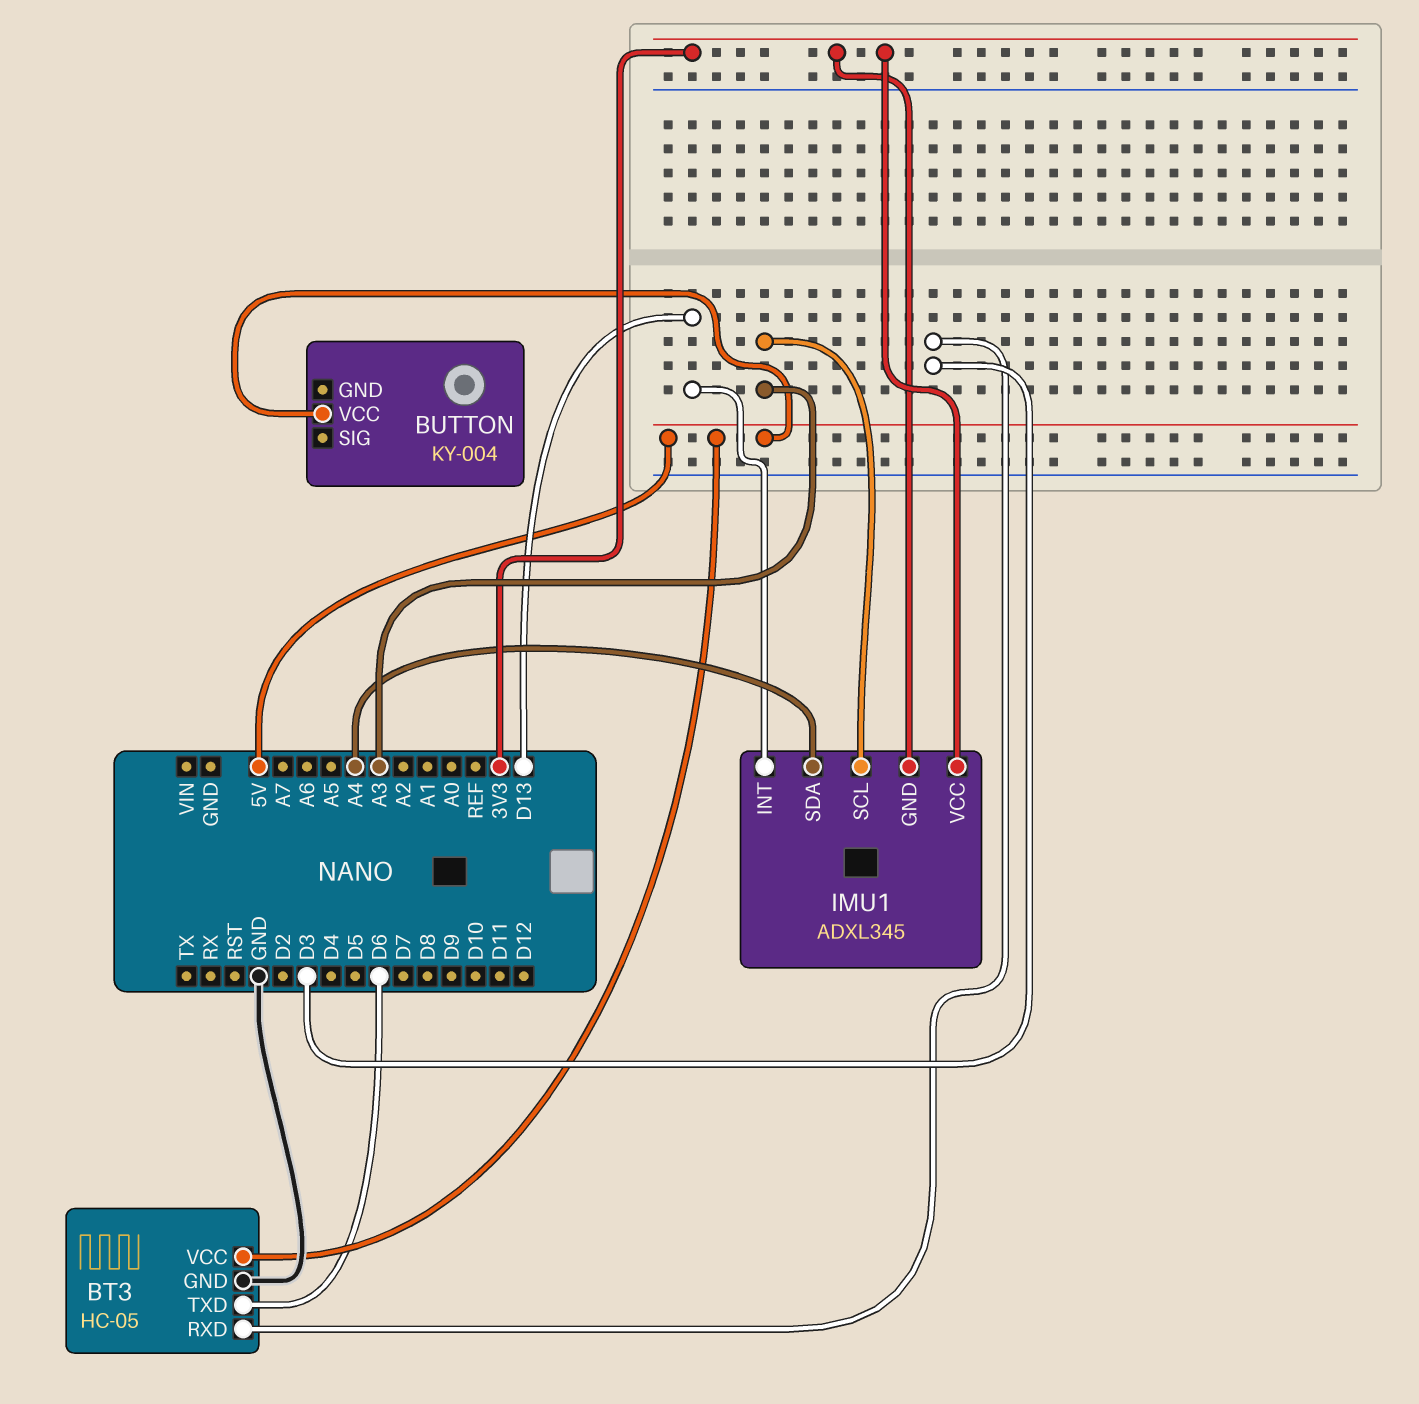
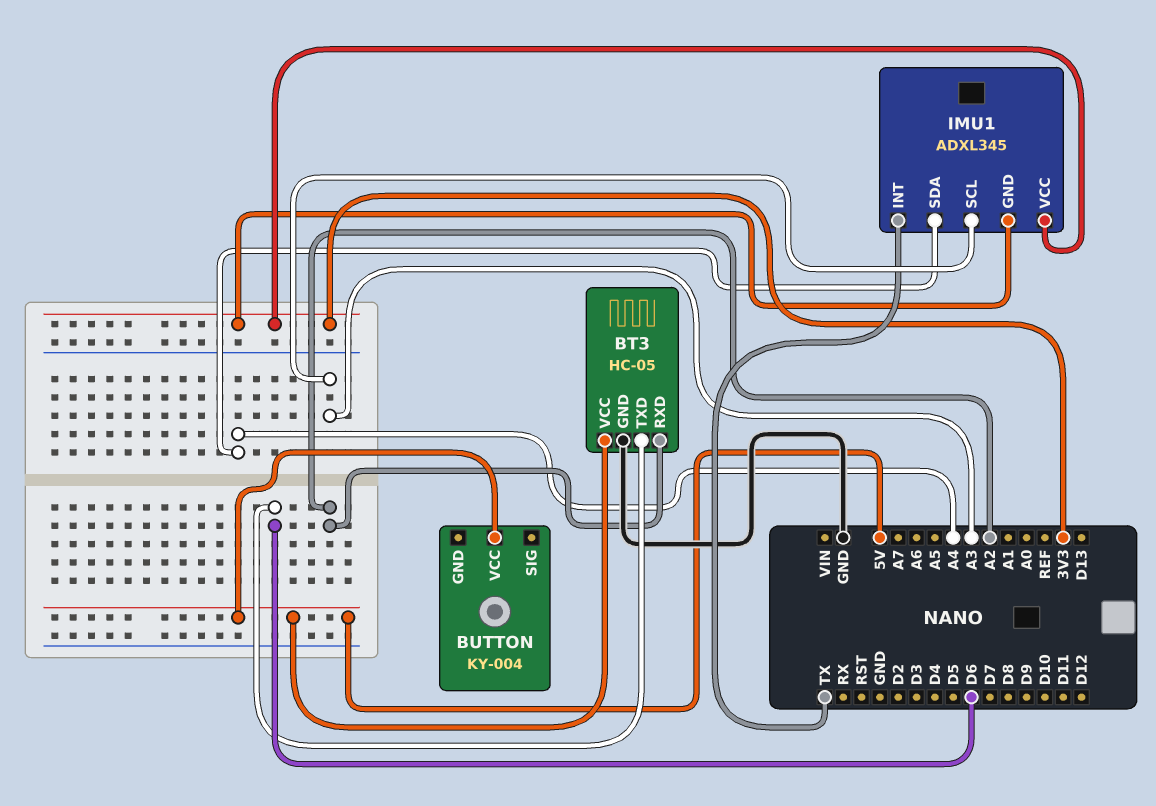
BT3 pin RXD: D3 -> A2
IMU1 pin INT: D13 -> TX

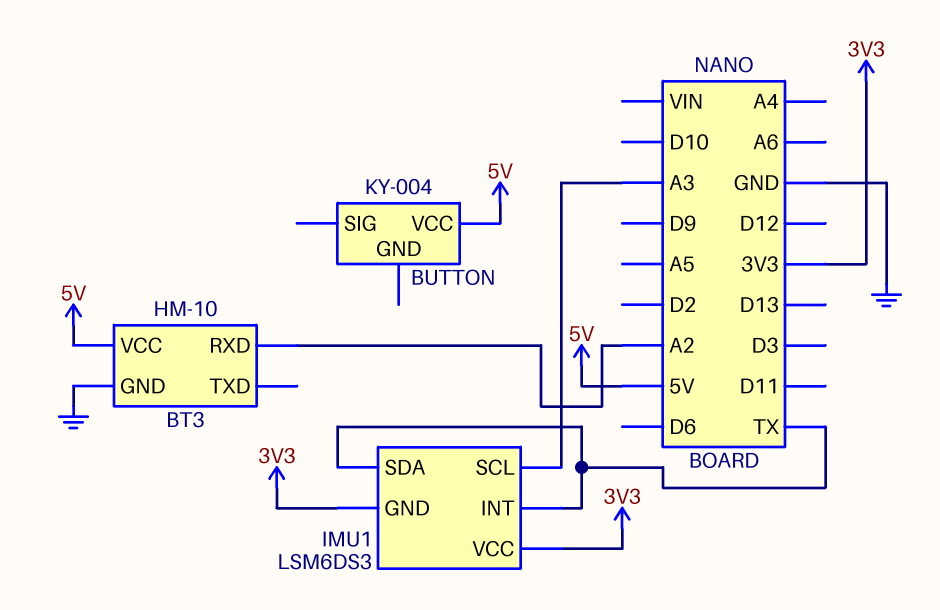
BT3: HC-05 -> HM-10
BT3 pin TXD: D6 -> none
IMU1: ADXL345 -> LSM6DS3
IMU1 pin SDA: A4 -> TX

